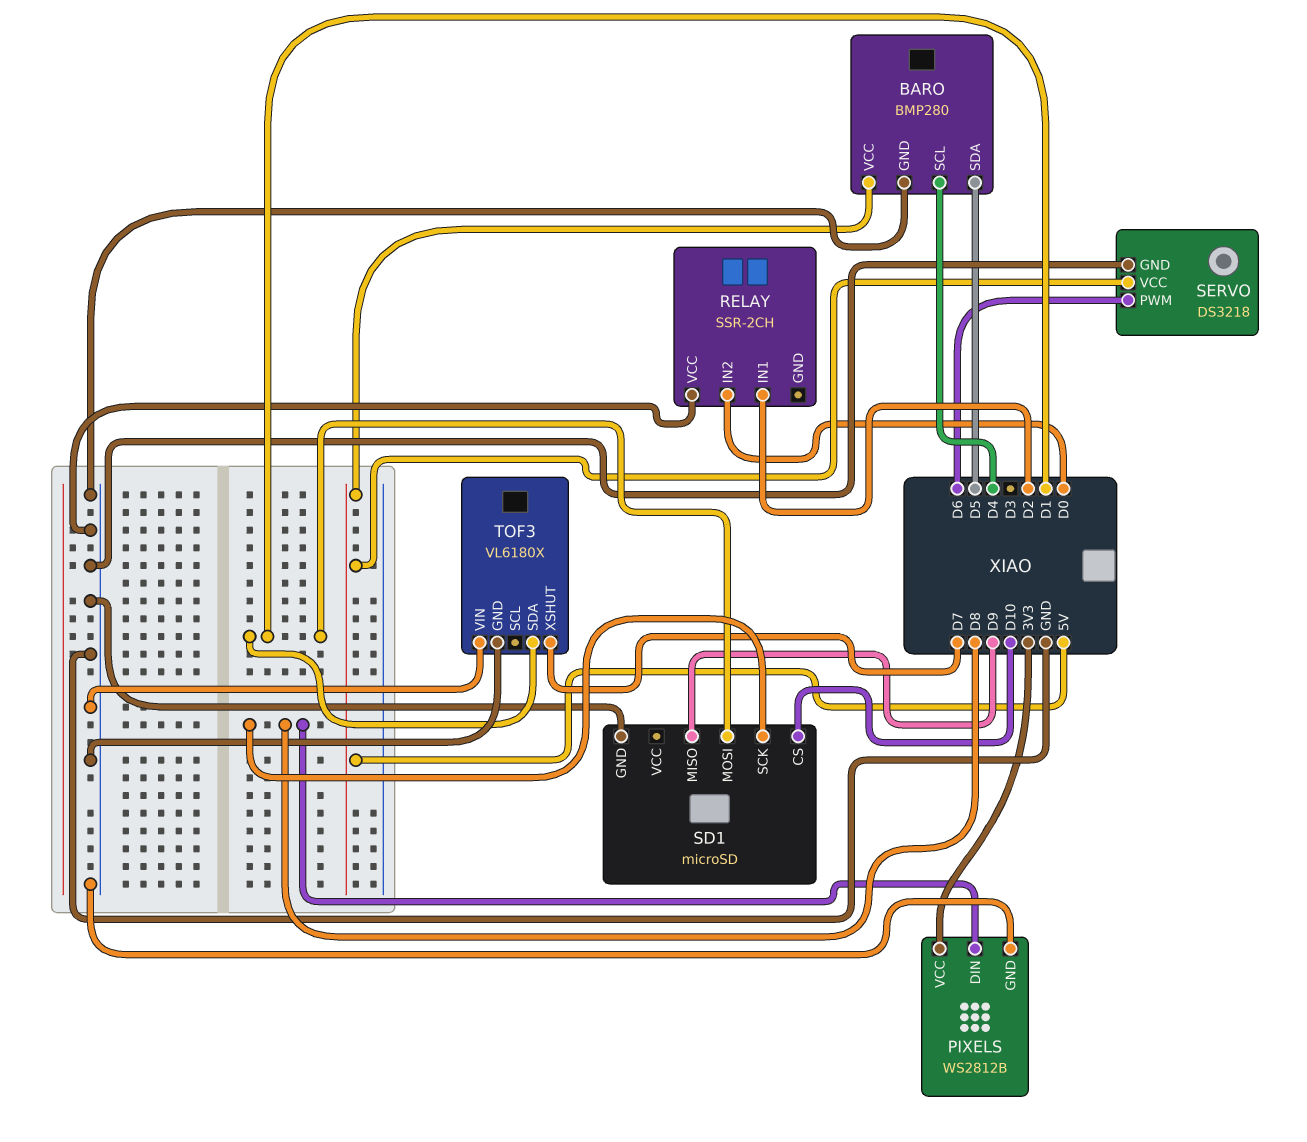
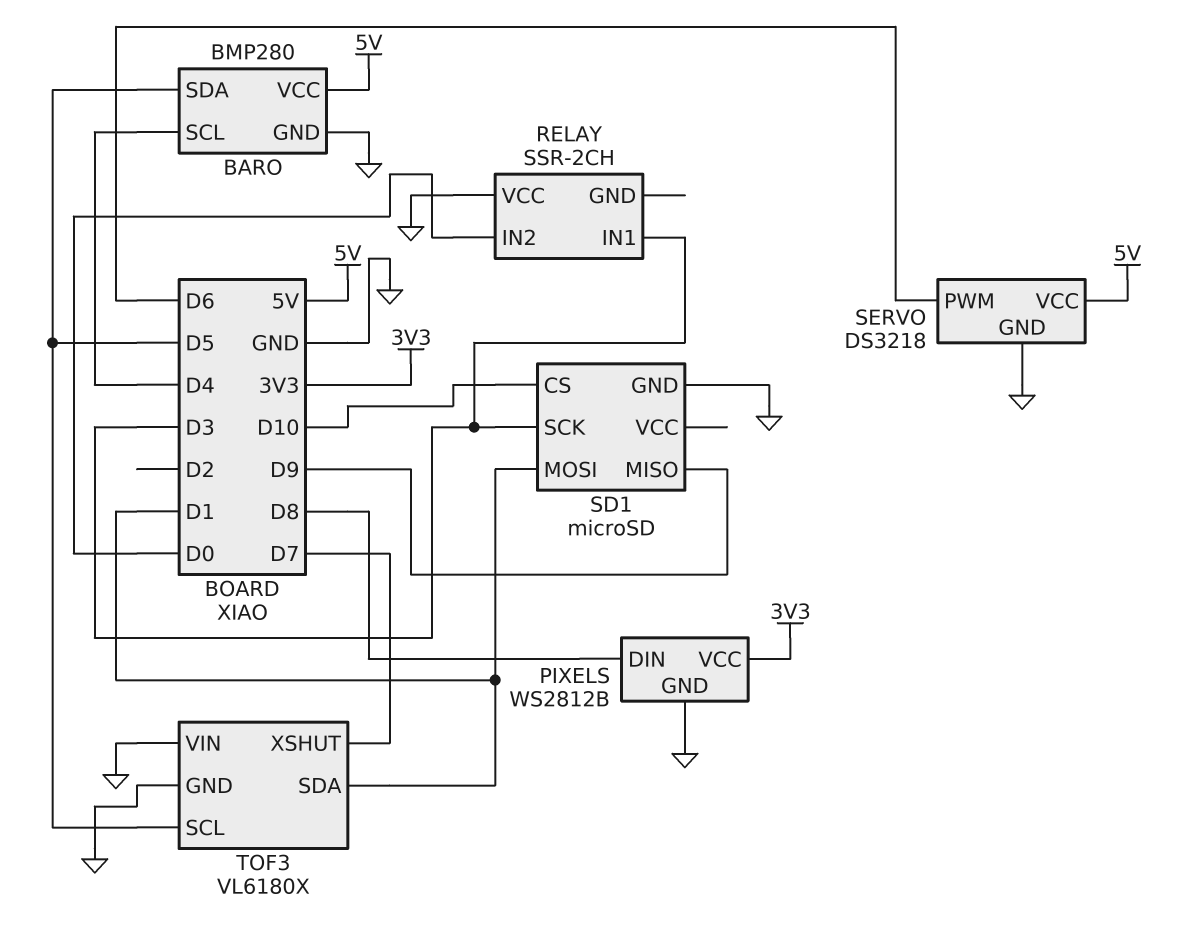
RELAY pin IN1: D2 -> D3
SD1 pin SCK: D8 -> D3
TOF3 pin SCL: none -> D5

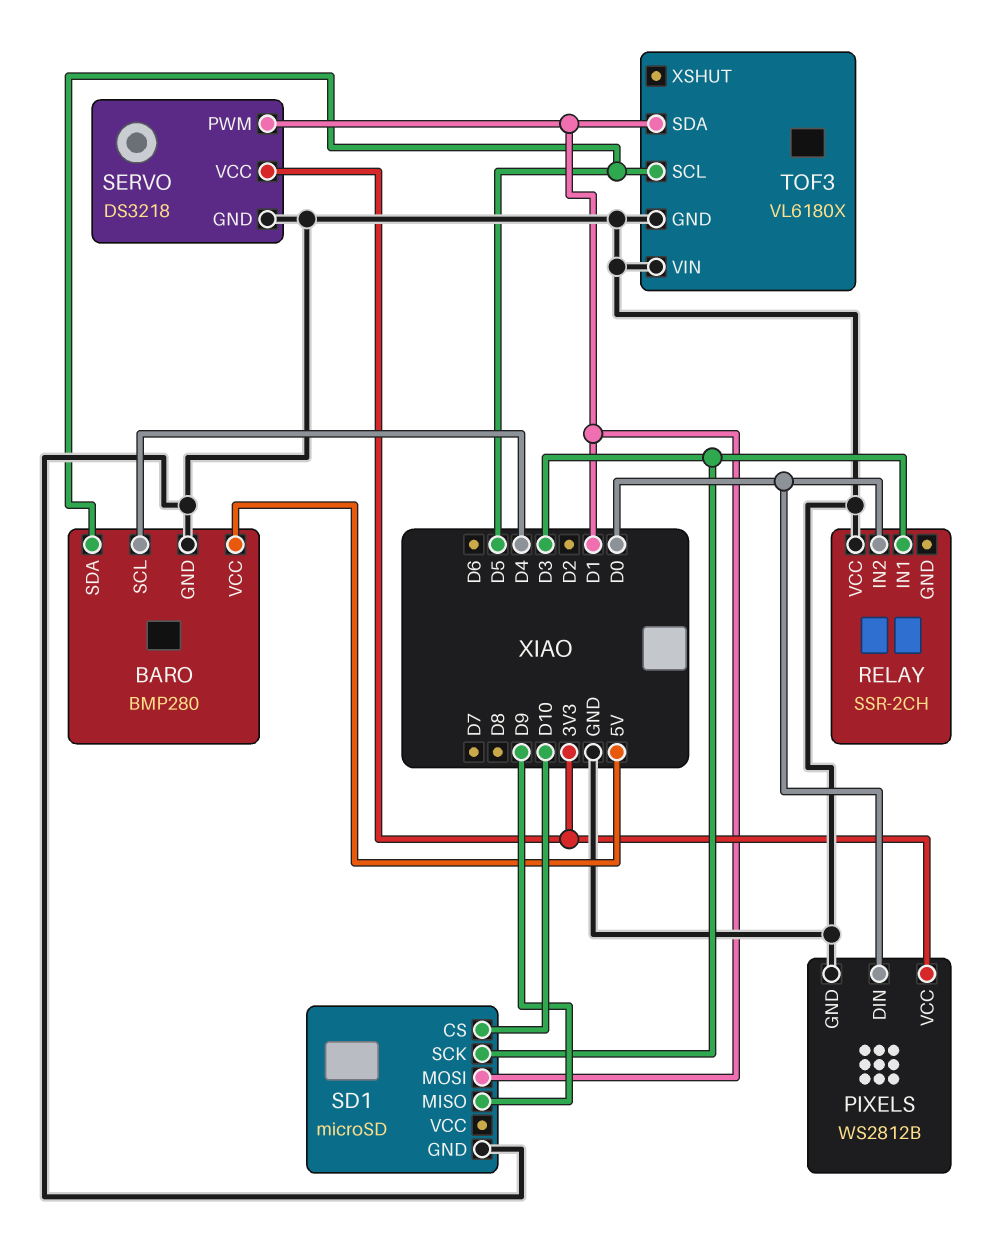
PIXELS pin DIN: D8 -> D0
SERVO pin PWM: D6 -> D1
SERVO pin VCC: 5V -> 3V3
TOF3 pin XSHUT: D7 -> none

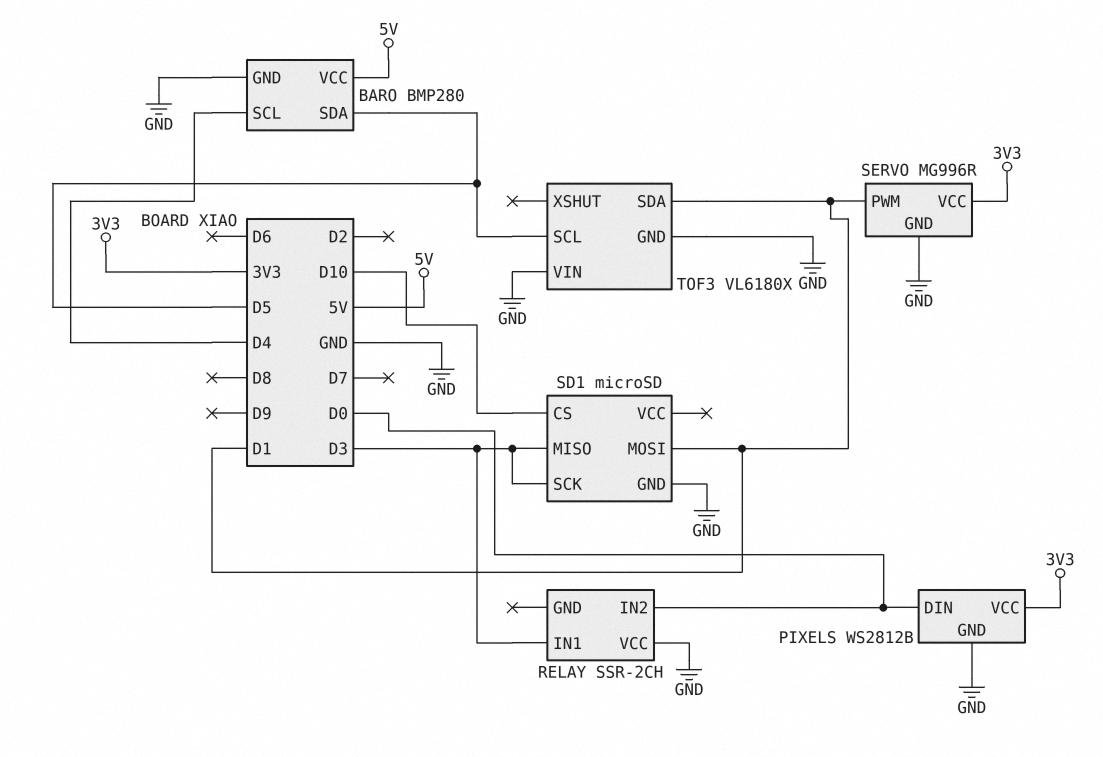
SD1 pin MISO: D9 -> D3
SERVO: DS3218 -> MG996R

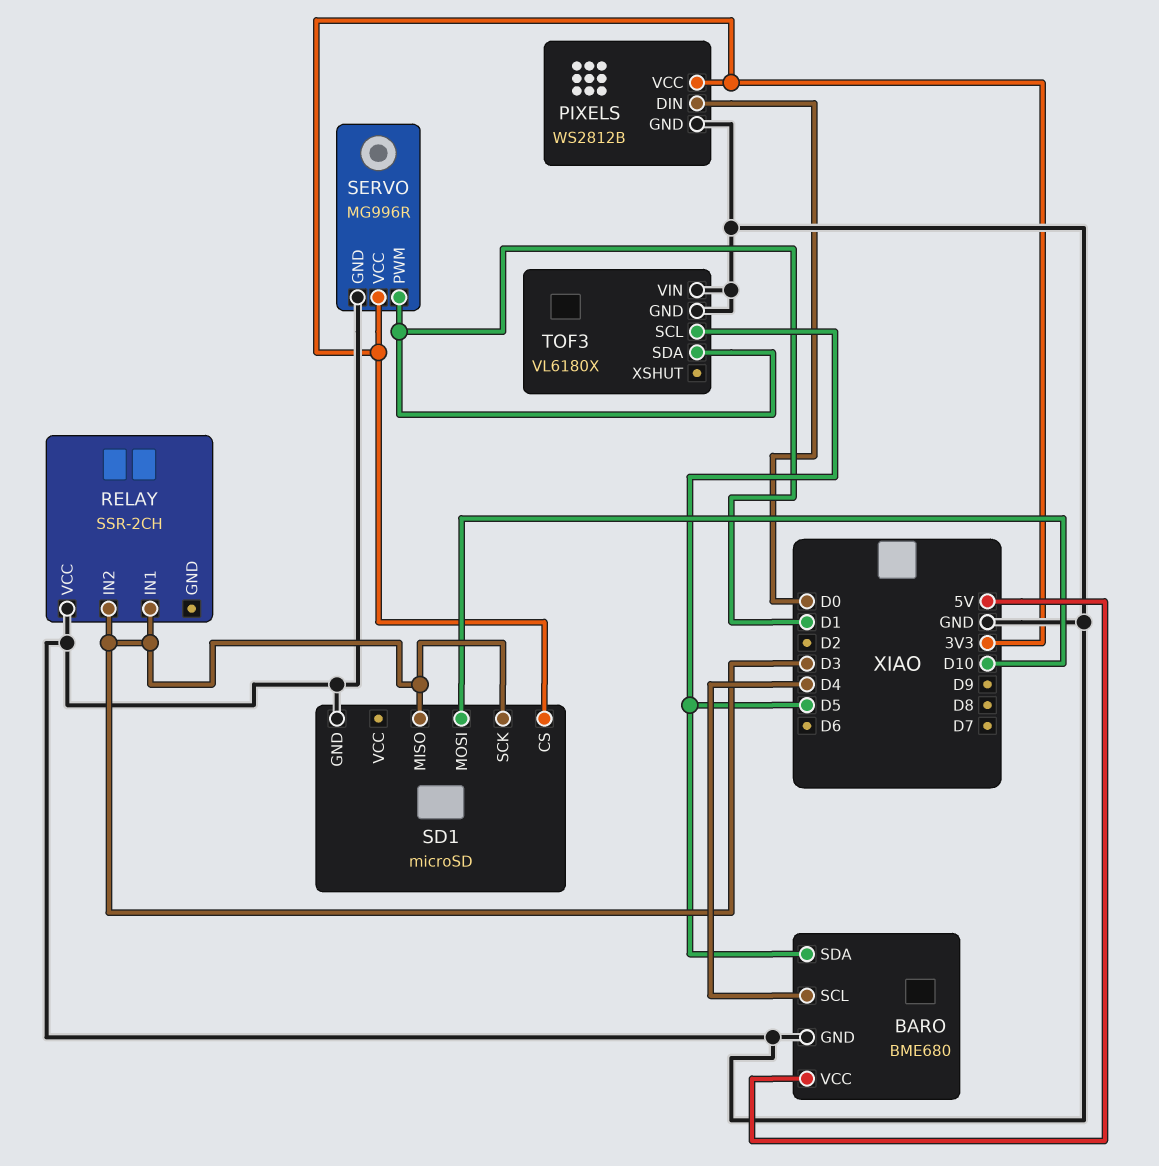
BARO: BMP280 -> BME680
RELAY pin IN2: D0 -> D3
SD1 pin CS: D10 -> 3V3
SD1 pin MOSI: D1 -> D10

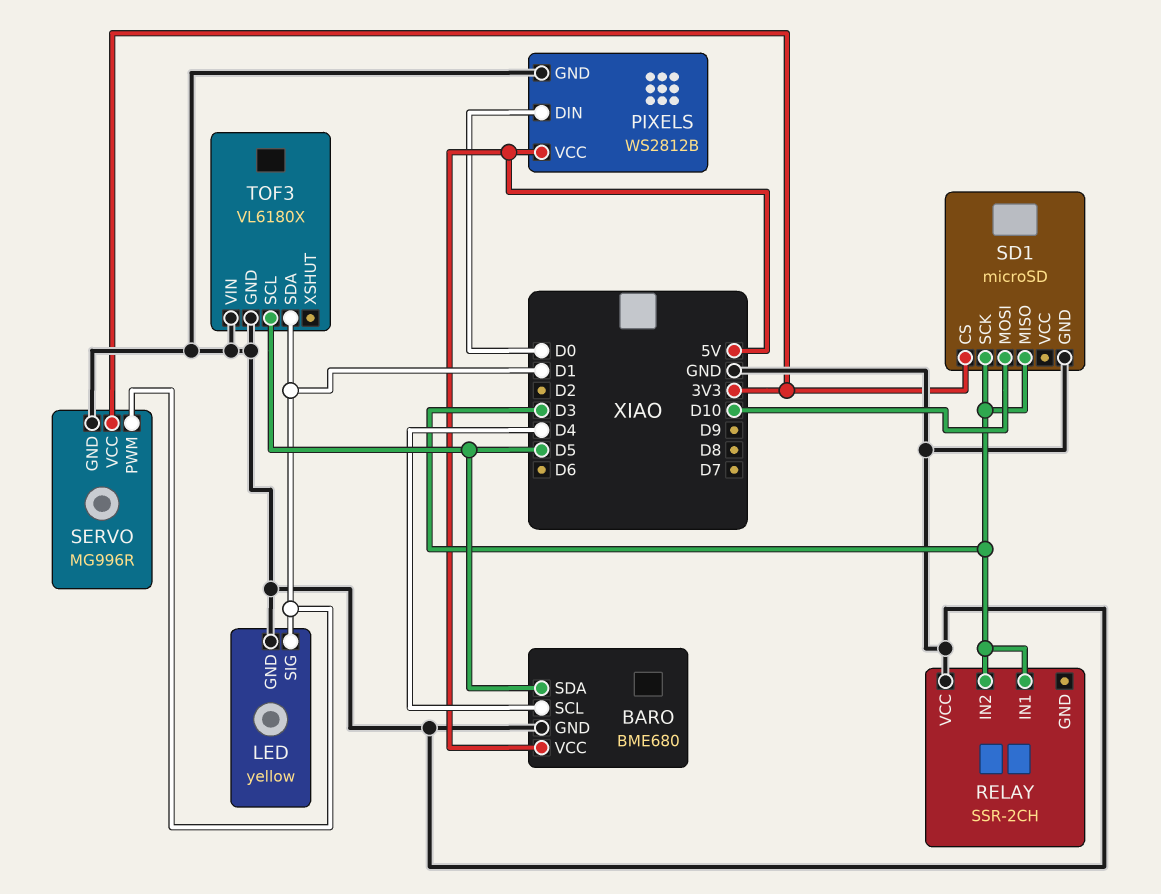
LED: none -> yellow
LED pin GND: none -> GND
LED pin SIG: none -> D1
PIXELS pin VCC: 3V3 -> 5V

